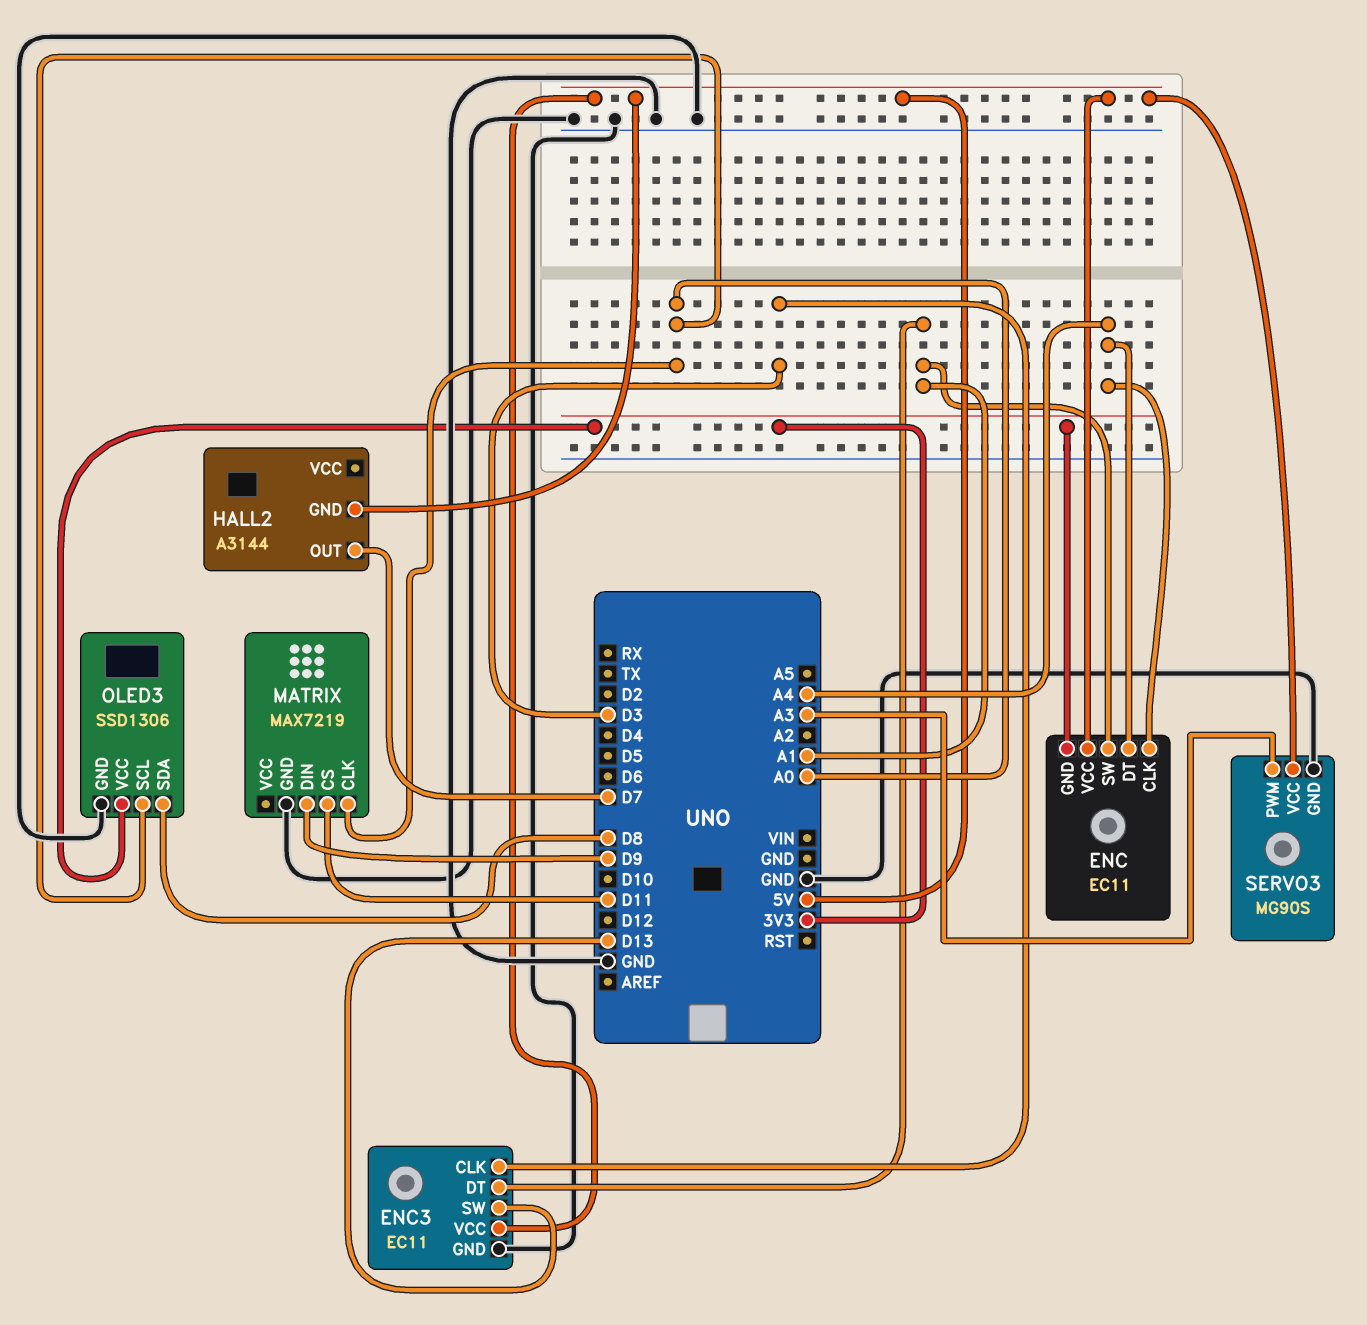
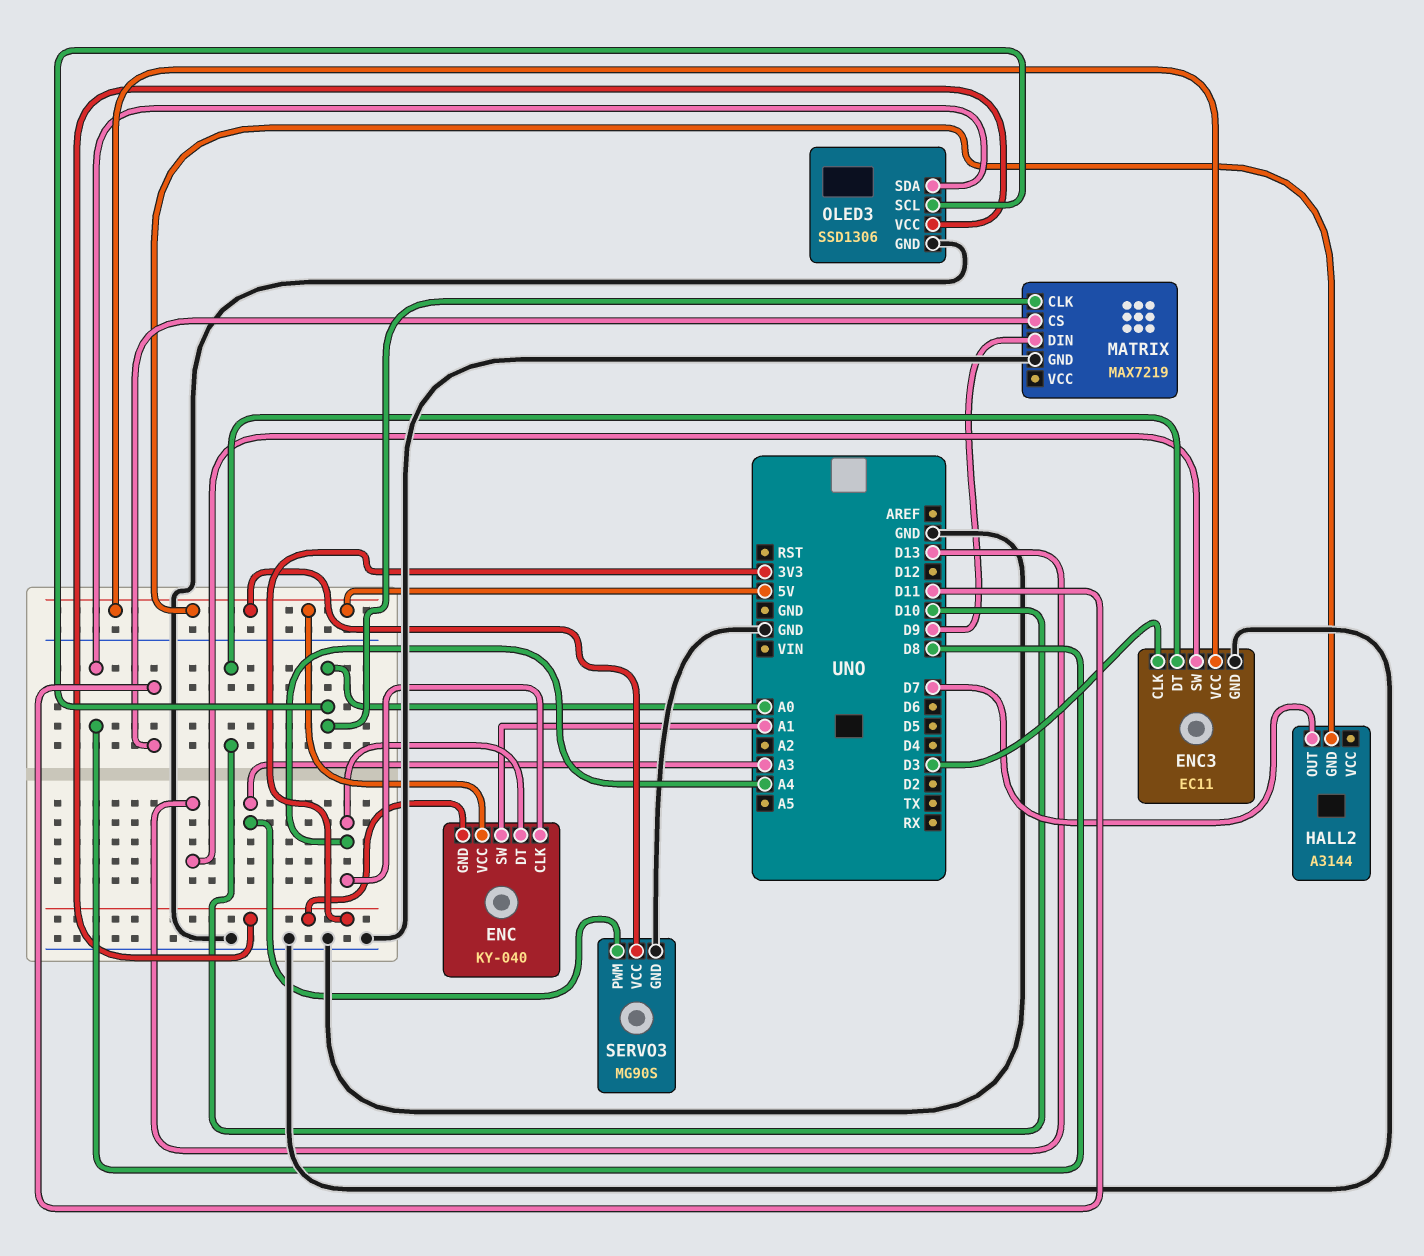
ENC: EC11 -> KY-040
ENC3 pin DT: A1 -> D10

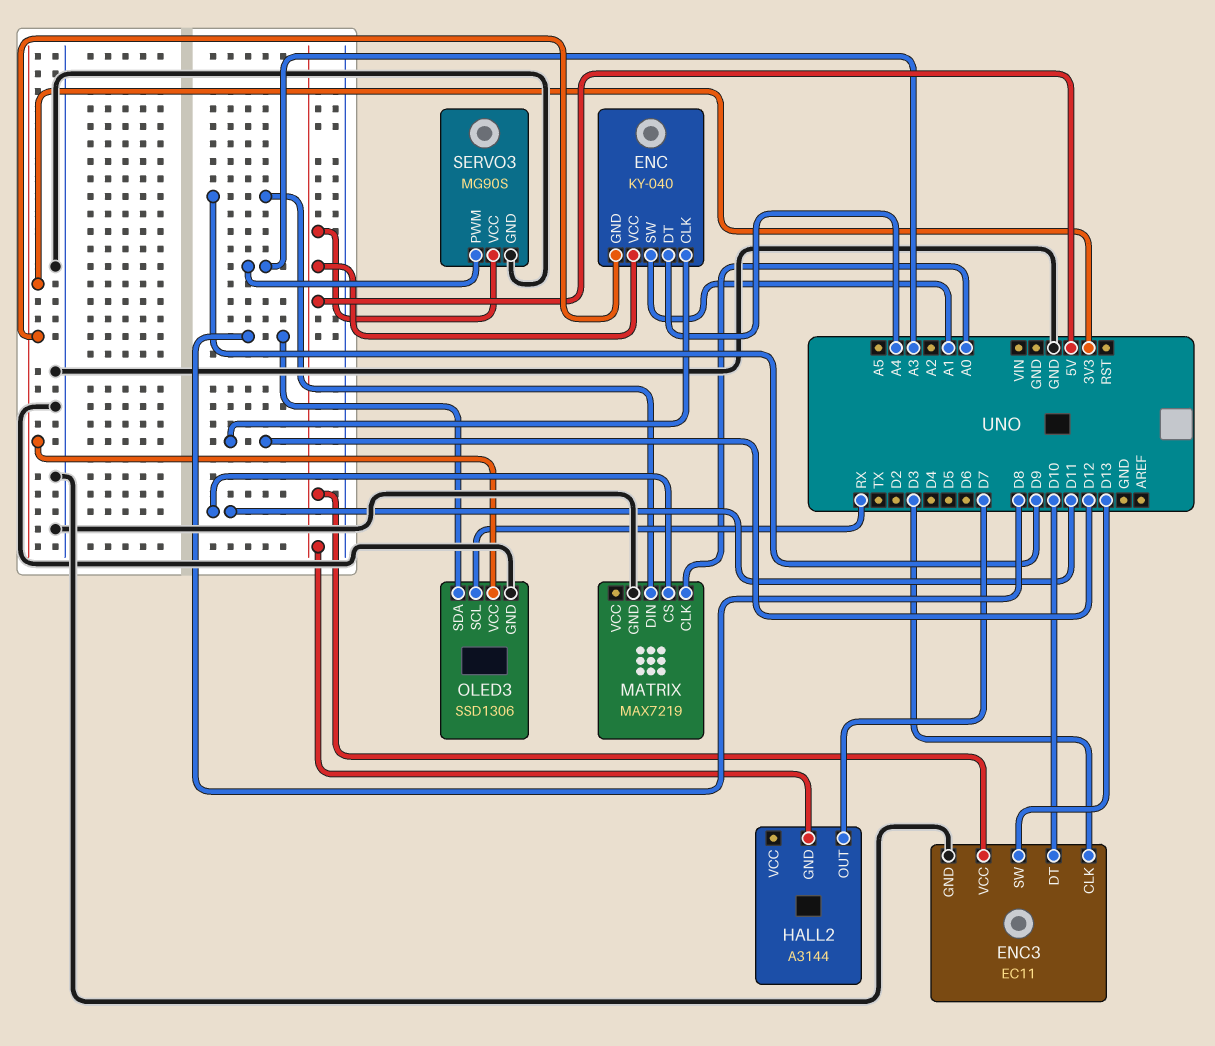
ENC pin CLK: A4 -> D12
OLED3 pin SCL: A0 -> RX

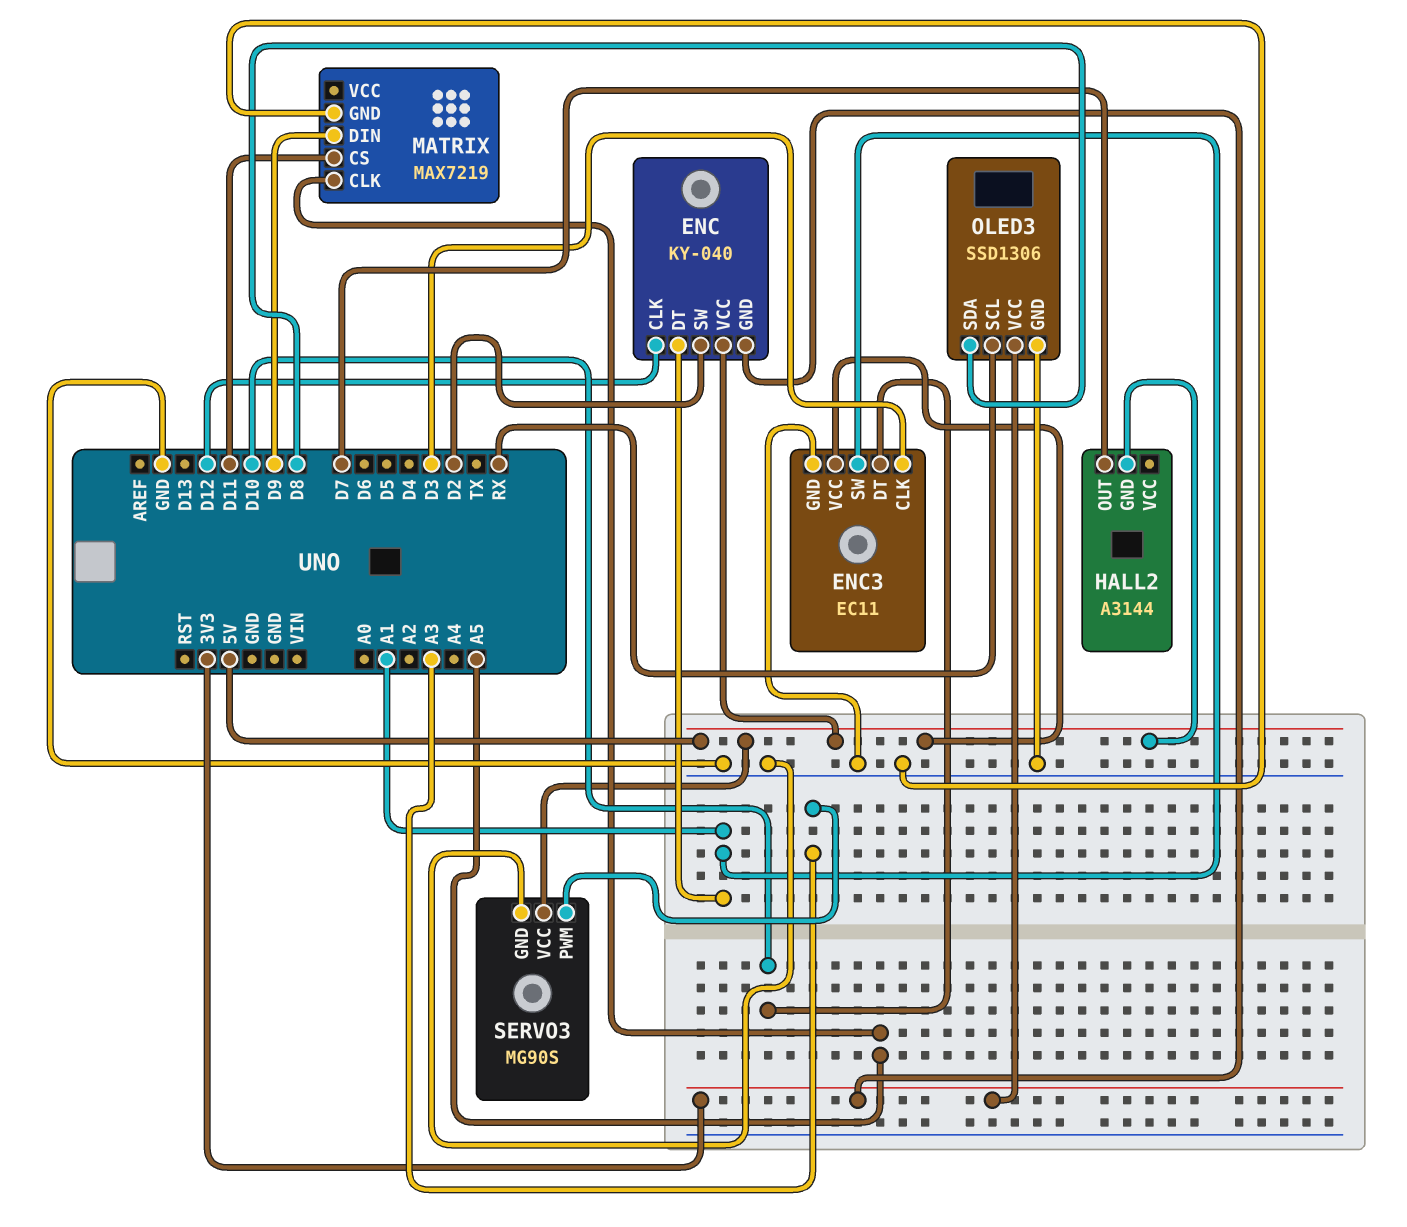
ENC pin DT: A4 -> A1
ENC pin SW: A1 -> D2
ENC3 pin SW: D13 -> A1
MATRIX pin CLK: A0 -> A5

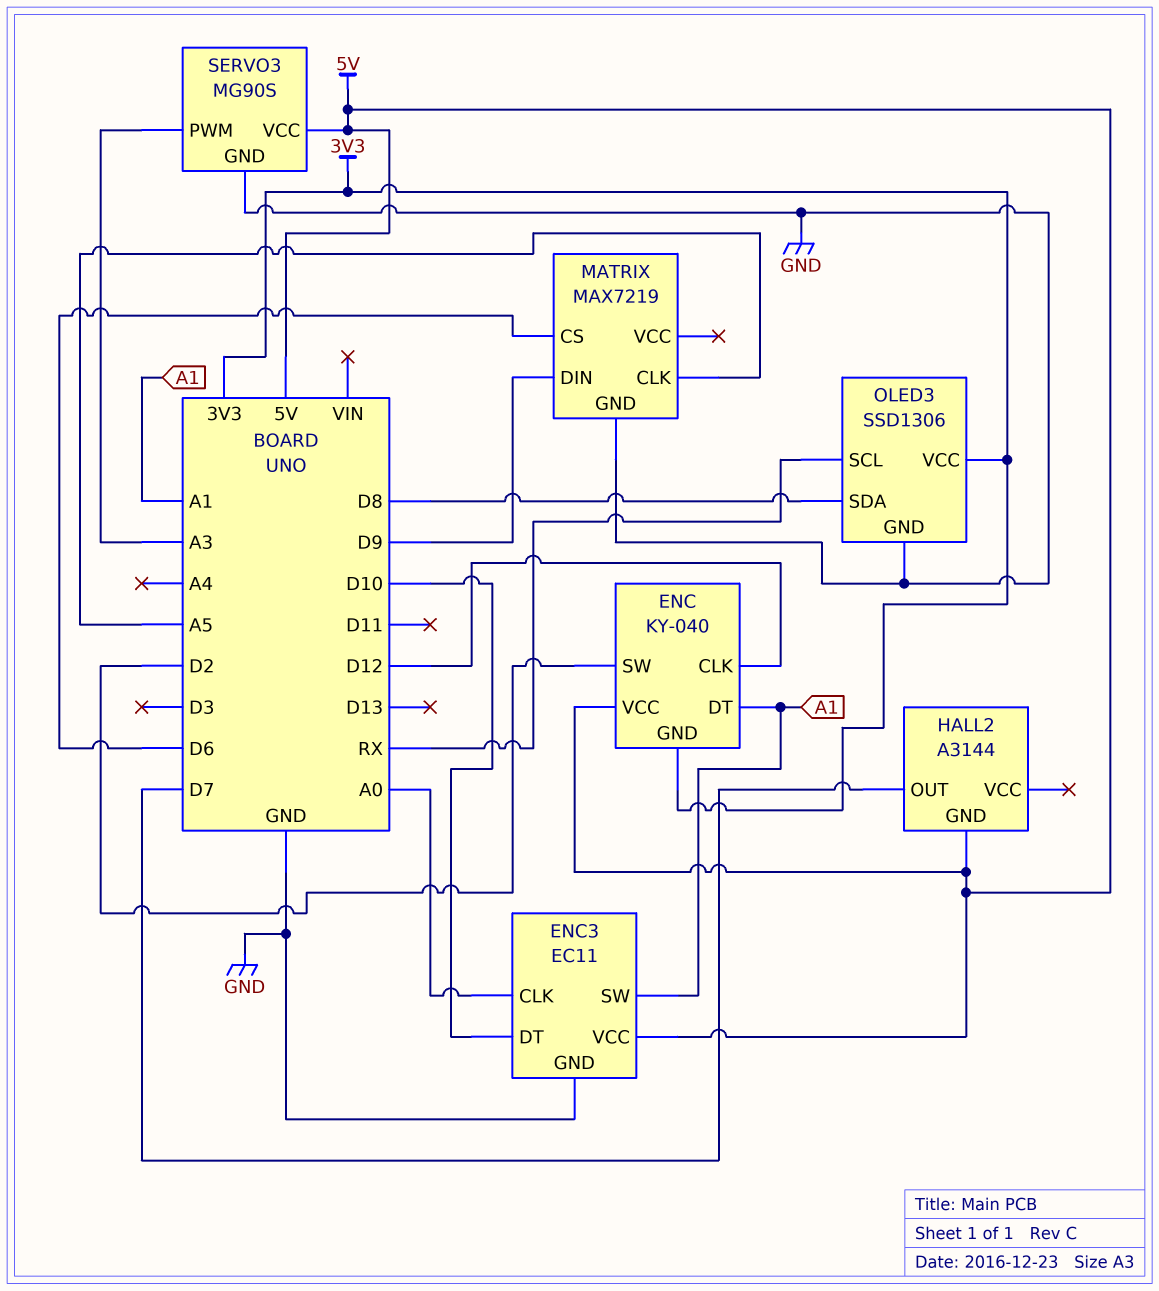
ENC3 pin CLK: D3 -> A0
MATRIX pin CS: D11 -> D6

